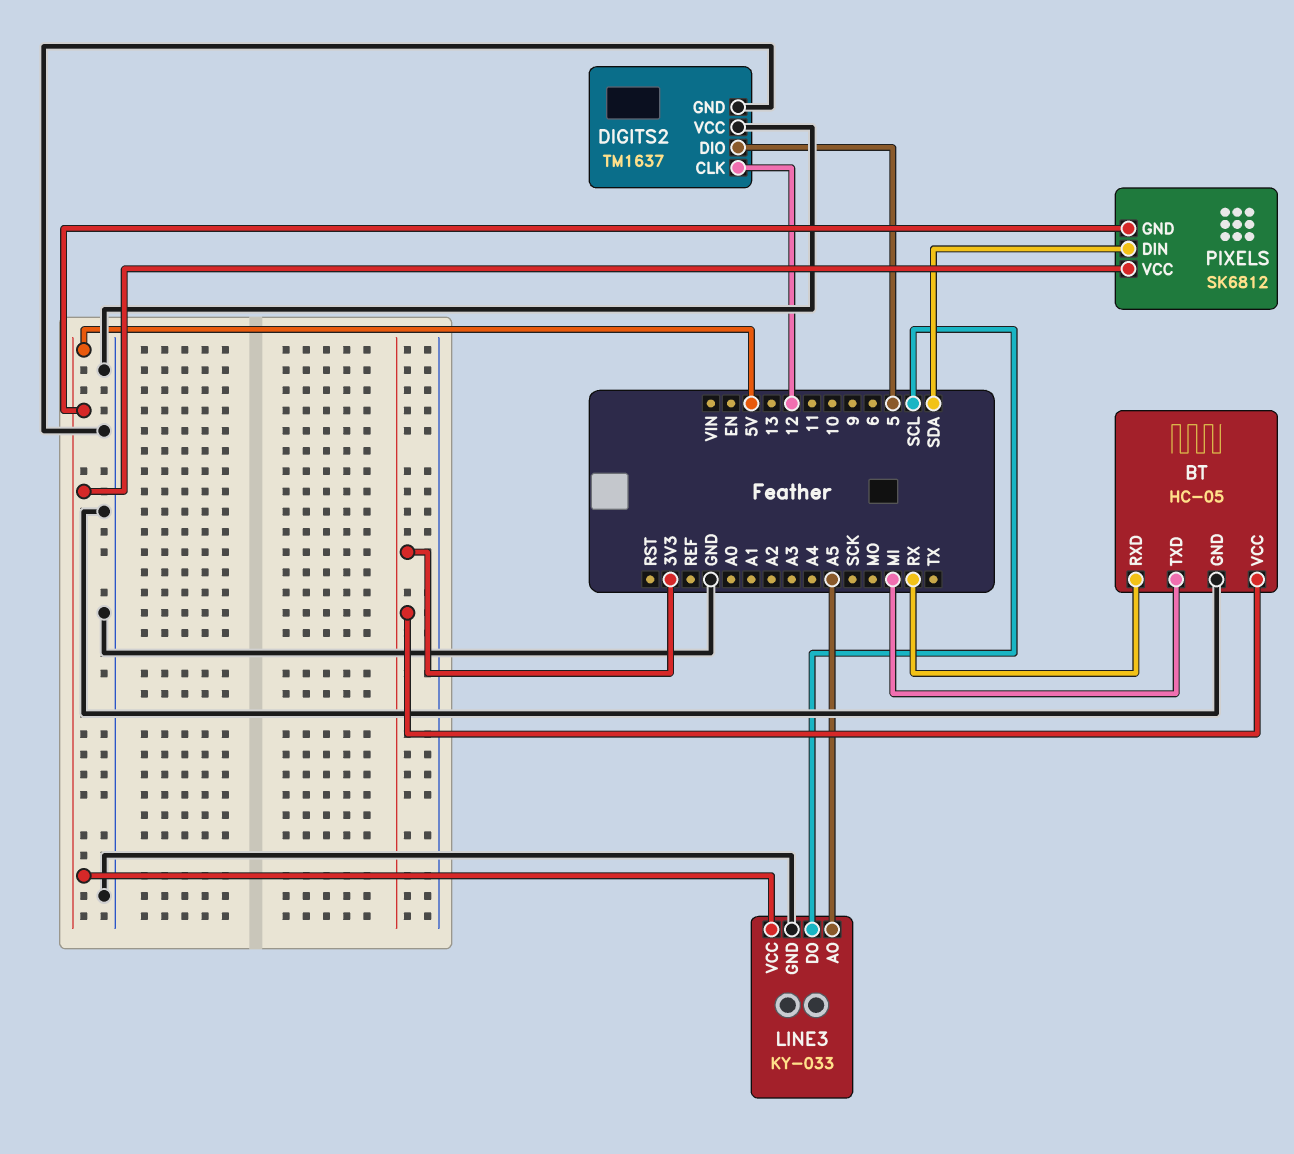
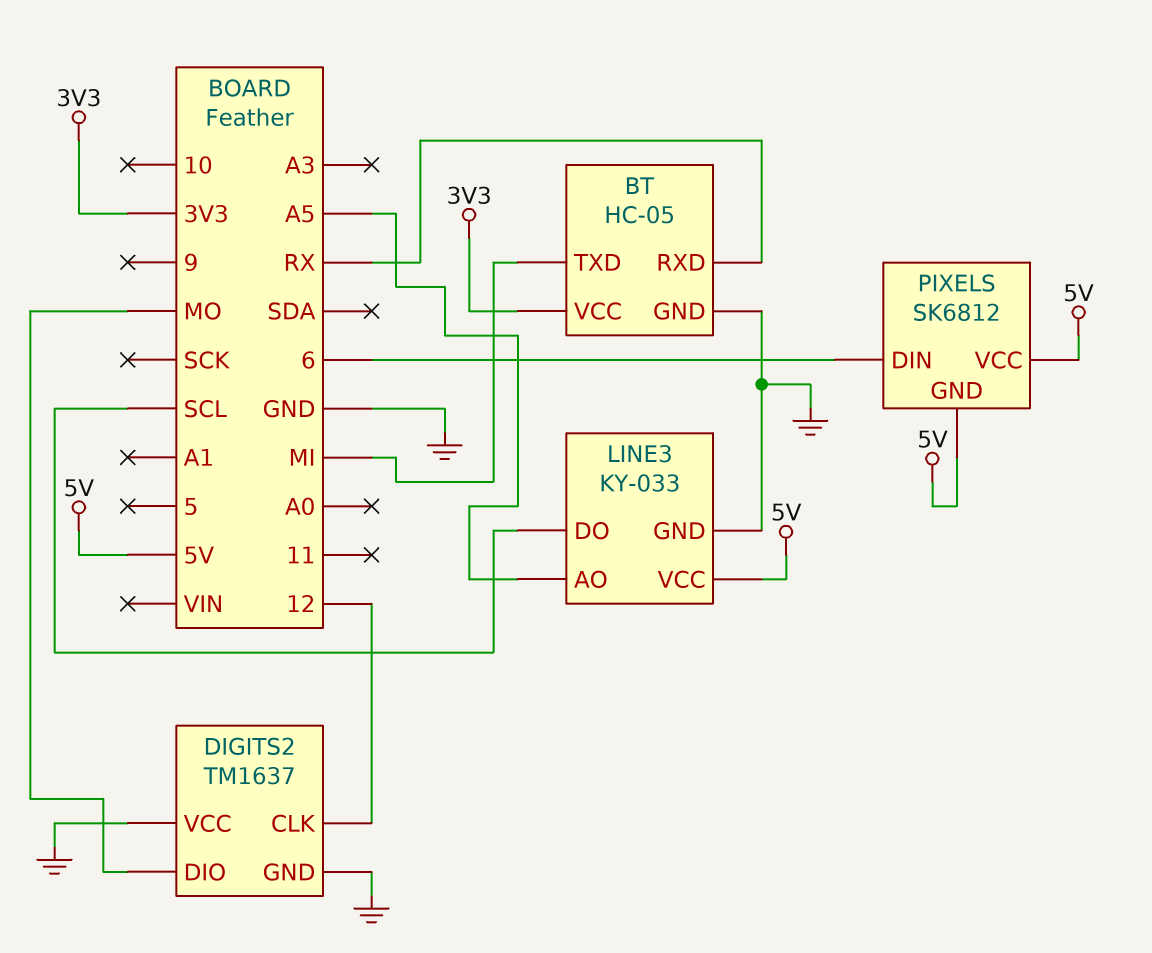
DIGITS2 pin DIO: 5 -> MO
PIXELS pin DIN: SDA -> 6

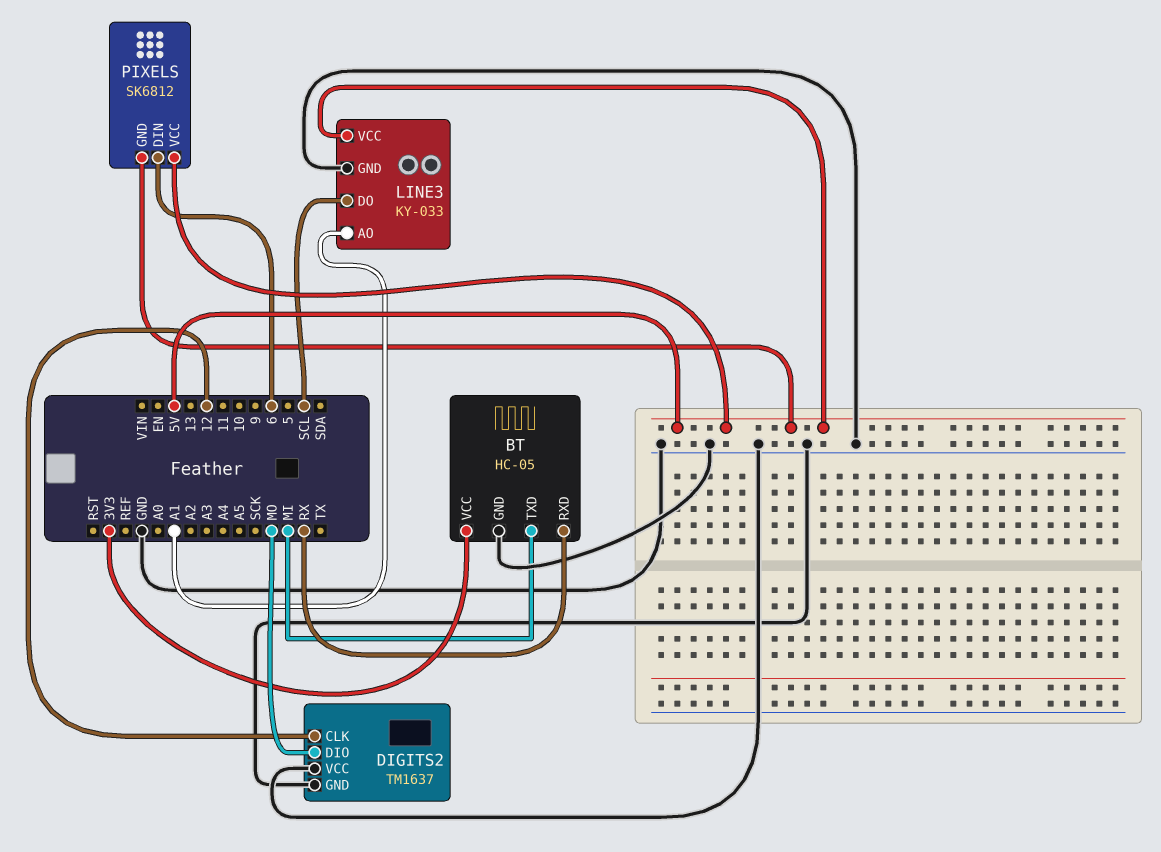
LINE3 pin AO: A5 -> A1

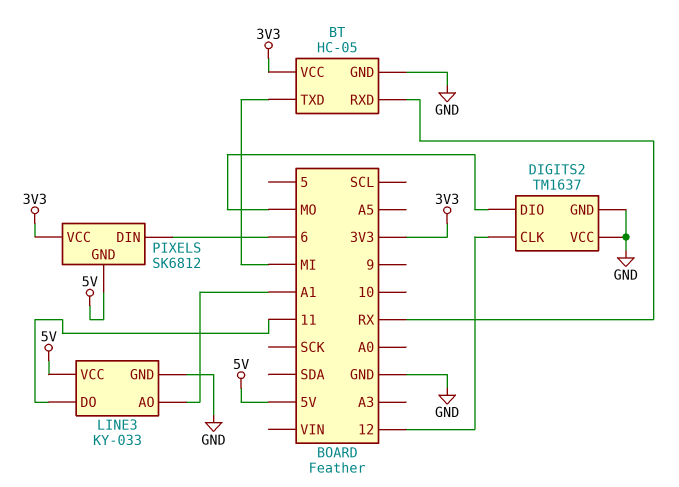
LINE3 pin DO: SCL -> 11
PIXELS pin VCC: 5V -> 3V3

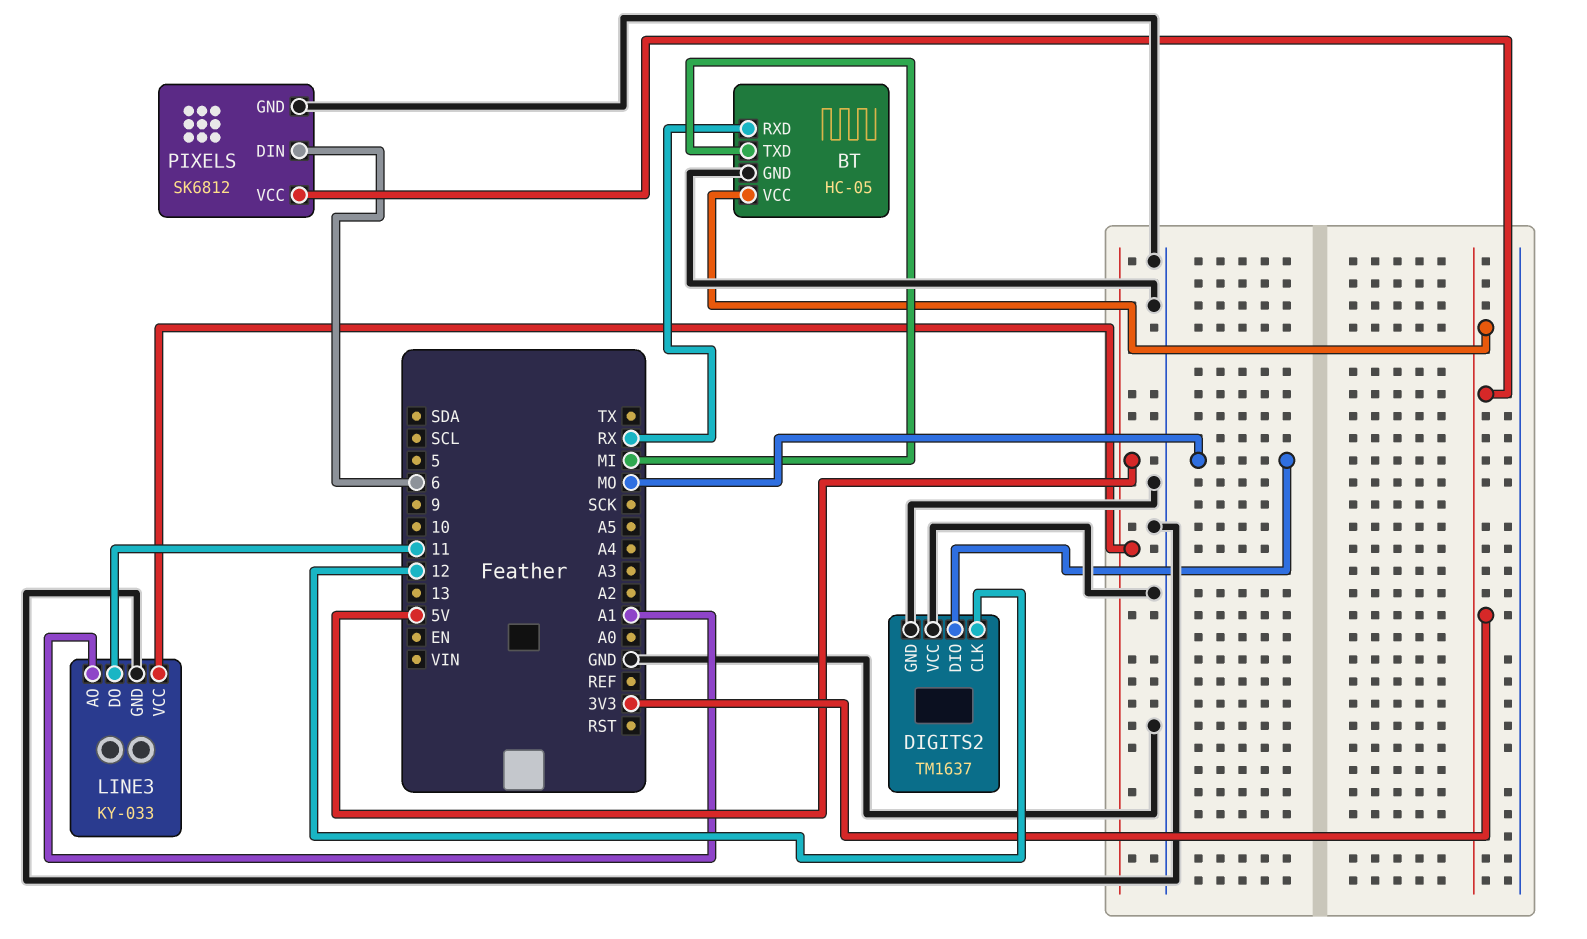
PIXELS pin GND: 5V -> GND

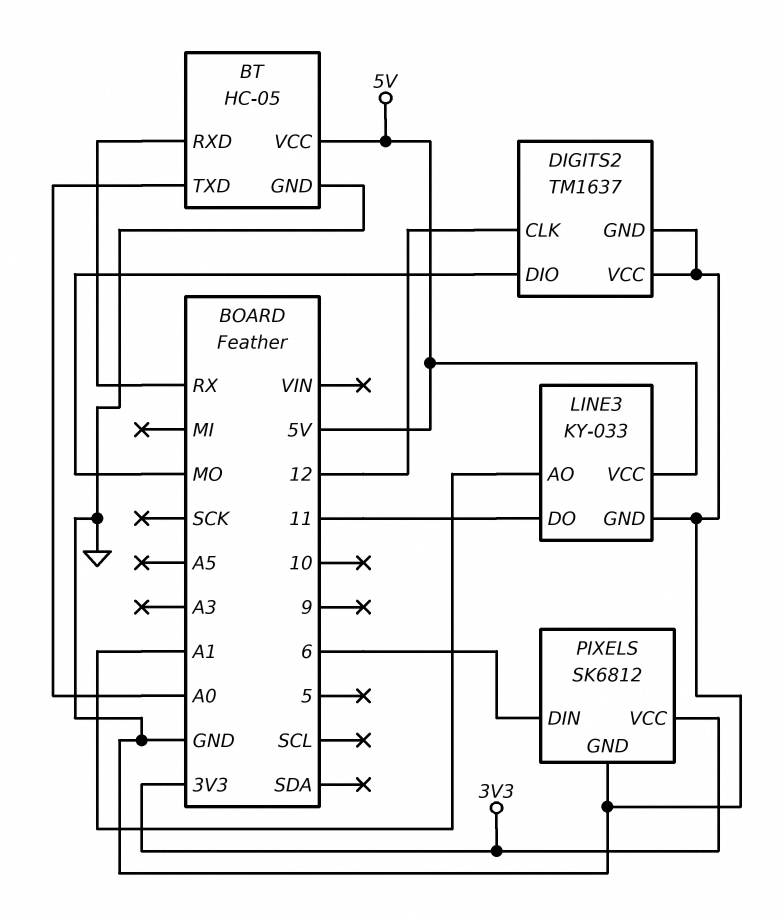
BT pin TXD: MI -> A0
BT pin VCC: 3V3 -> 5V

